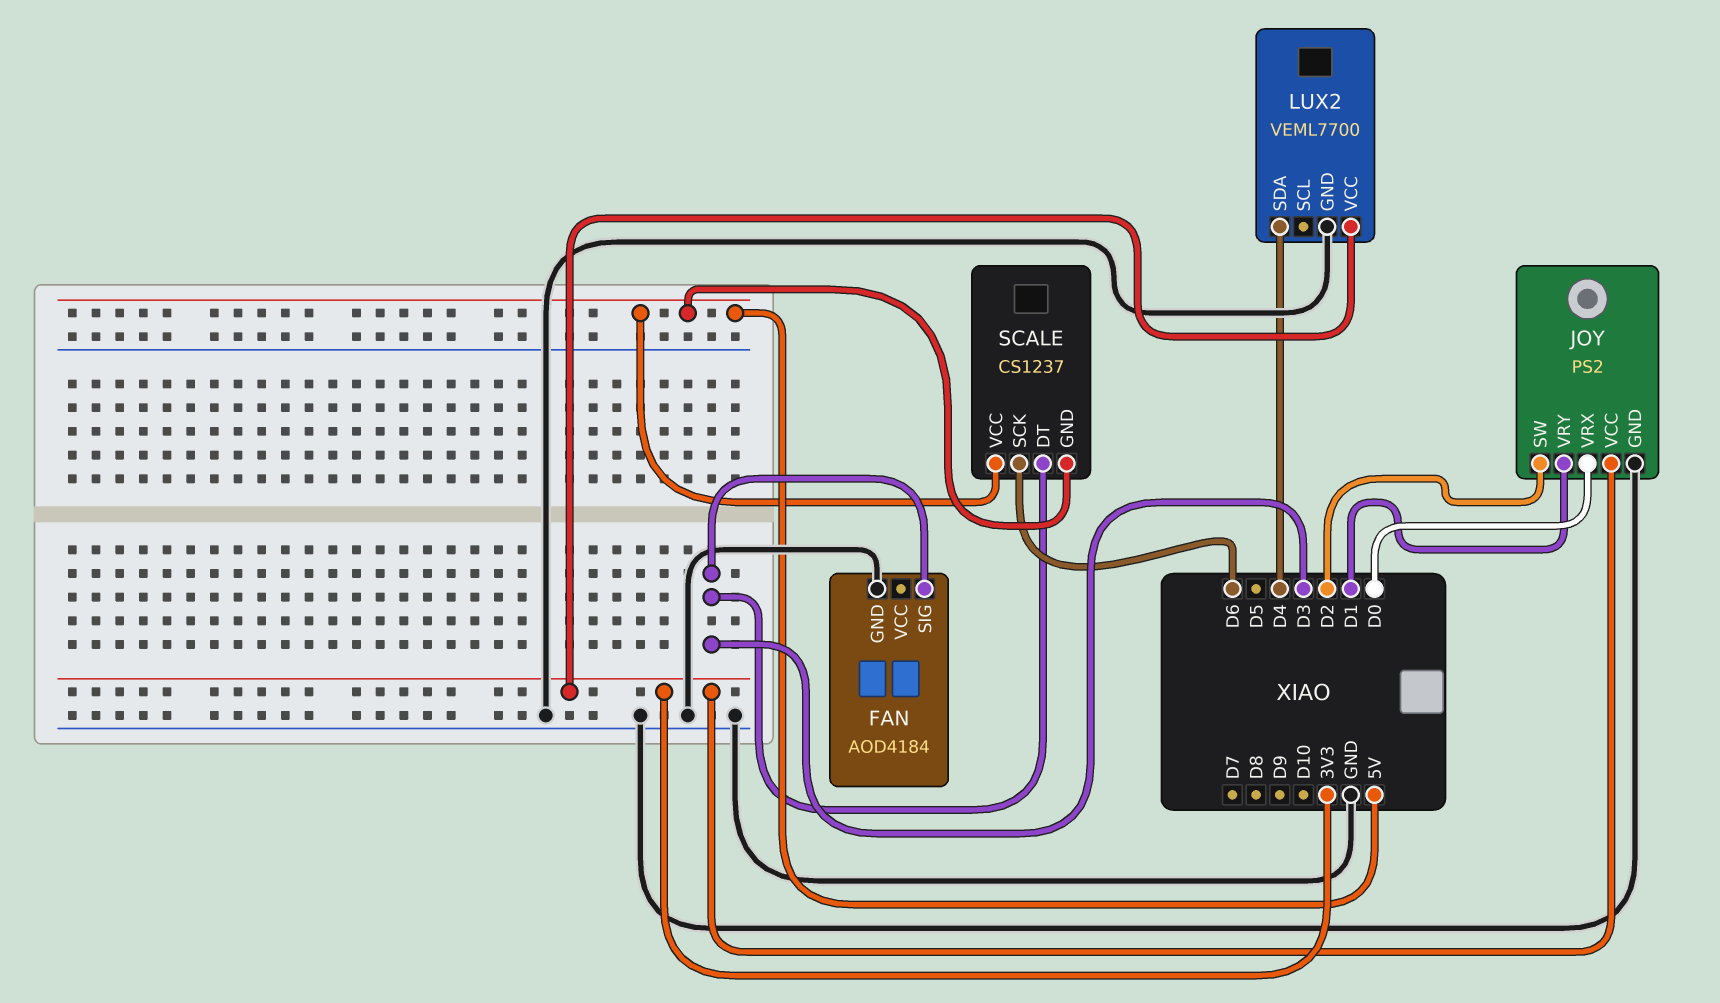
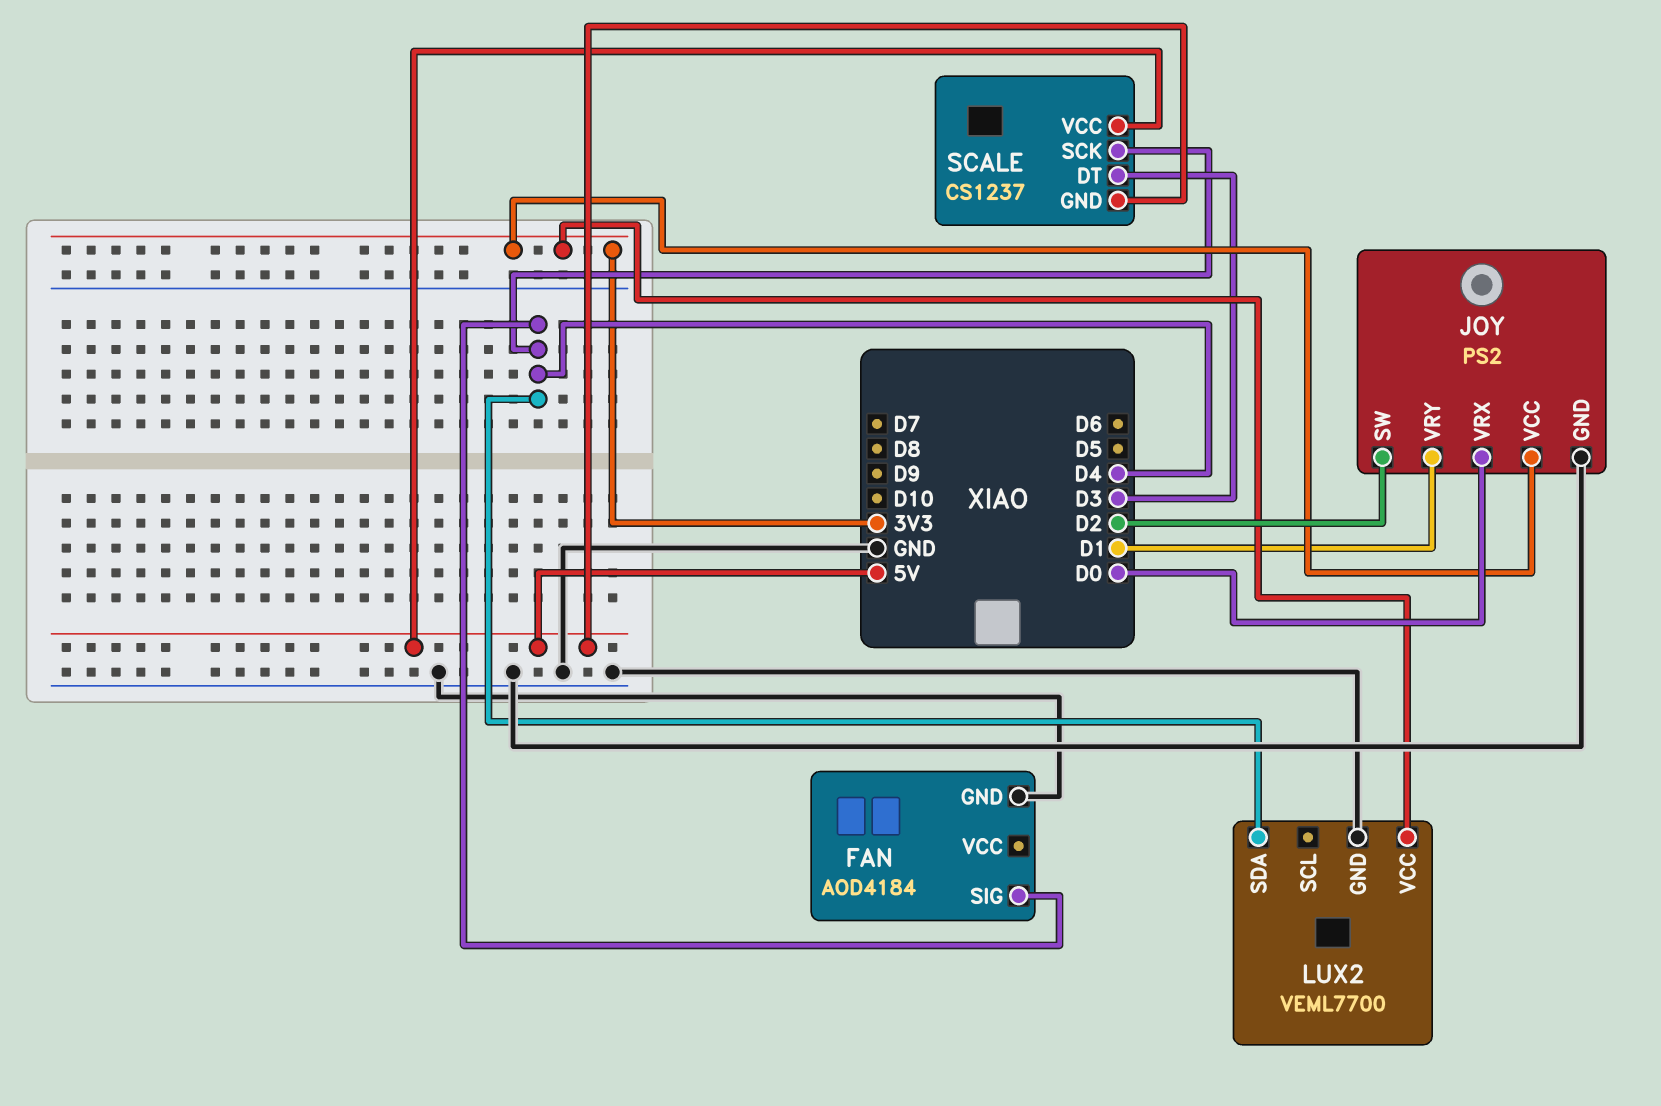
FAN pin SIG: D3 -> D4
SCALE pin SCK: D6 -> D4

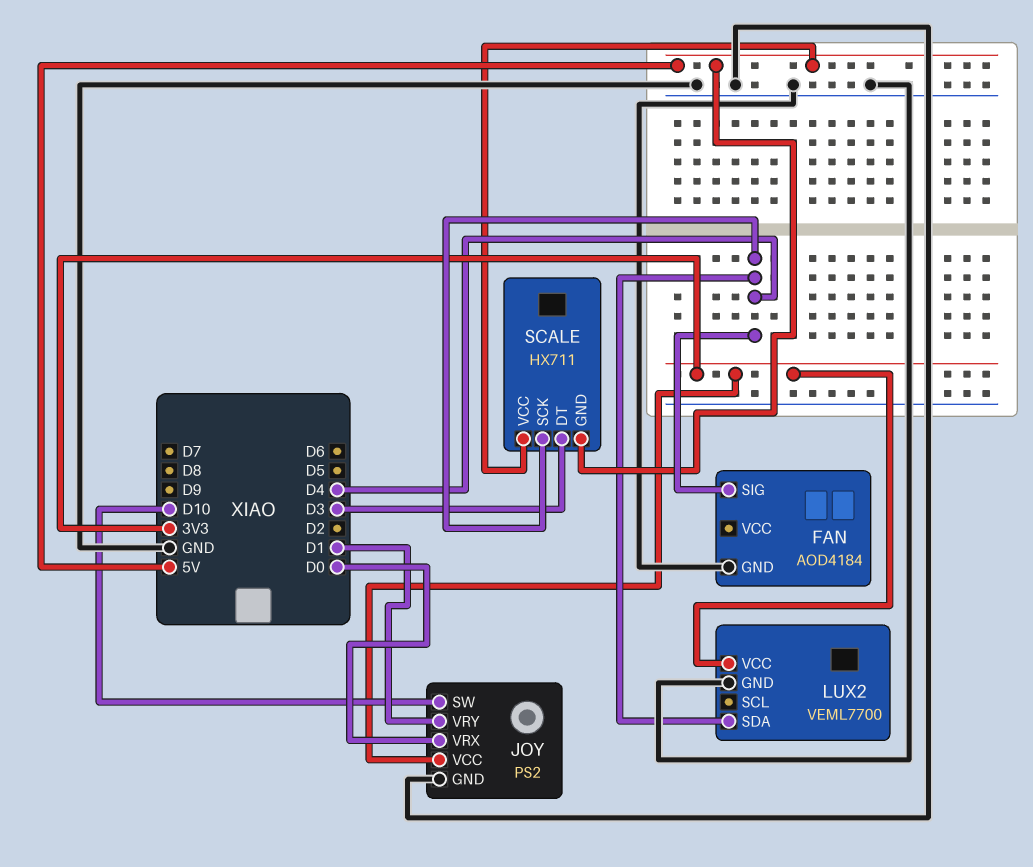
JOY pin SW: D2 -> D10
SCALE: CS1237 -> HX711

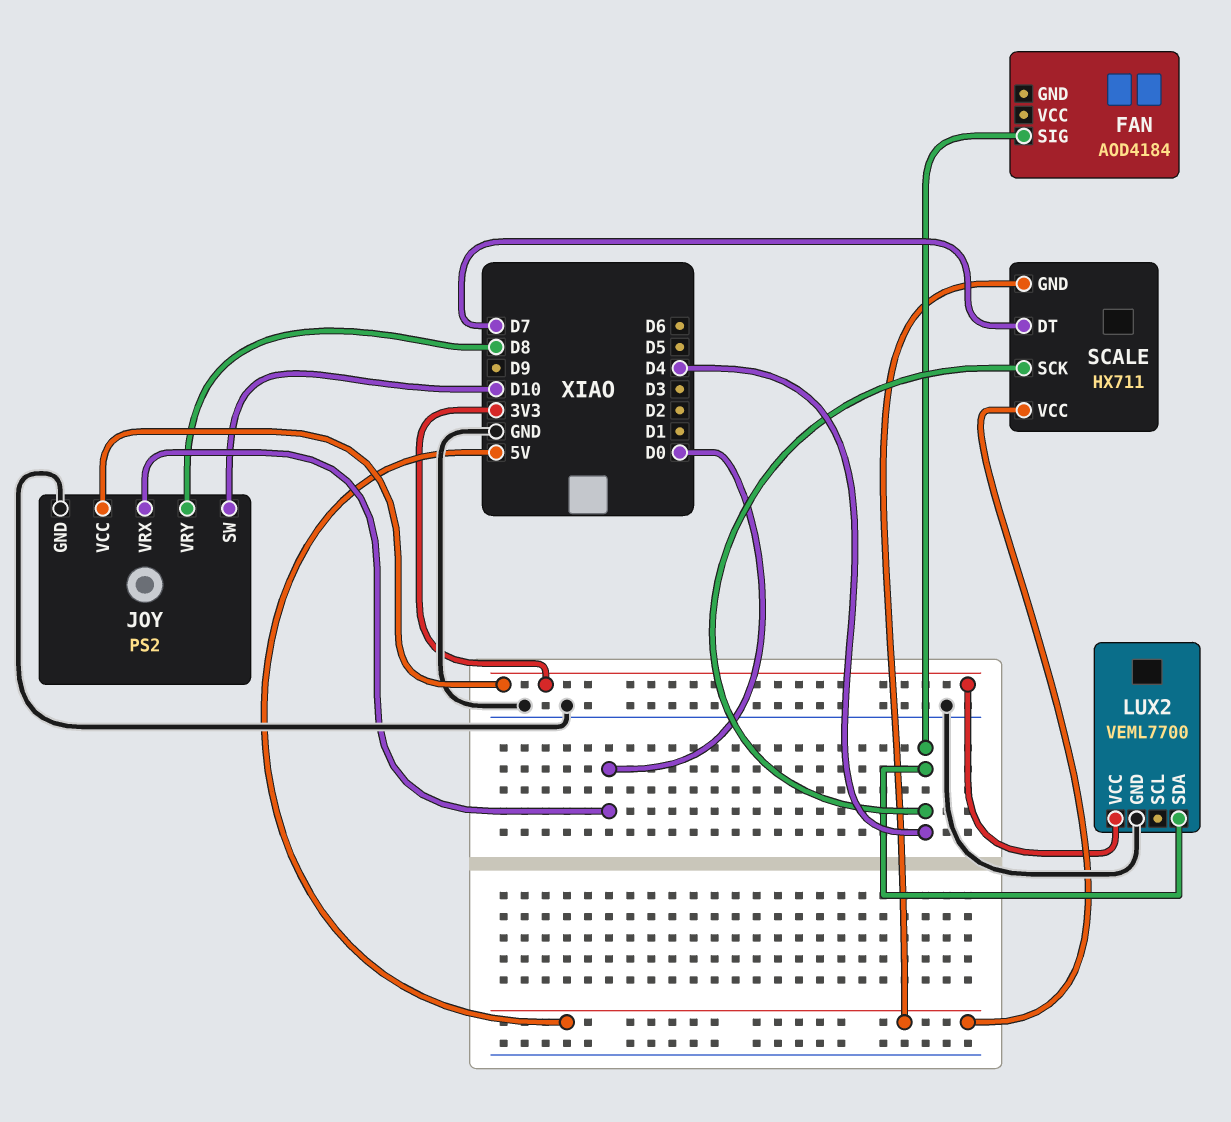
FAN pin GND: GND -> none
JOY pin VRY: D1 -> D8
SCALE pin DT: D3 -> D7

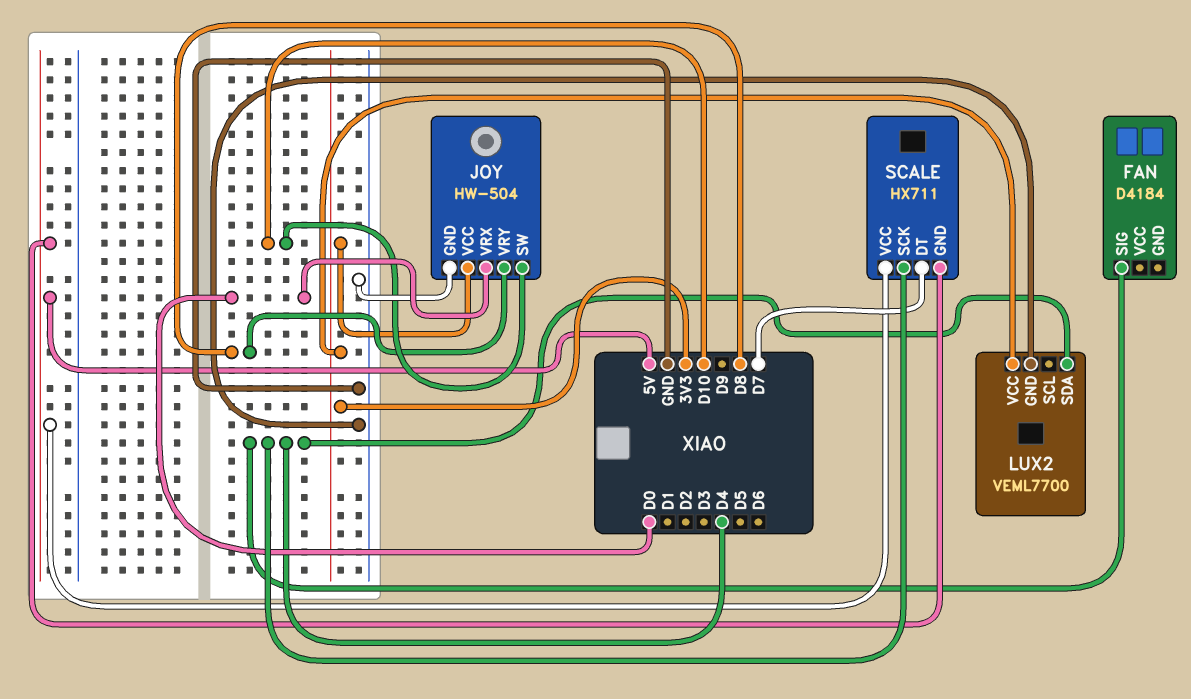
FAN: AOD4184 -> D4184
JOY: PS2 -> HW-504

